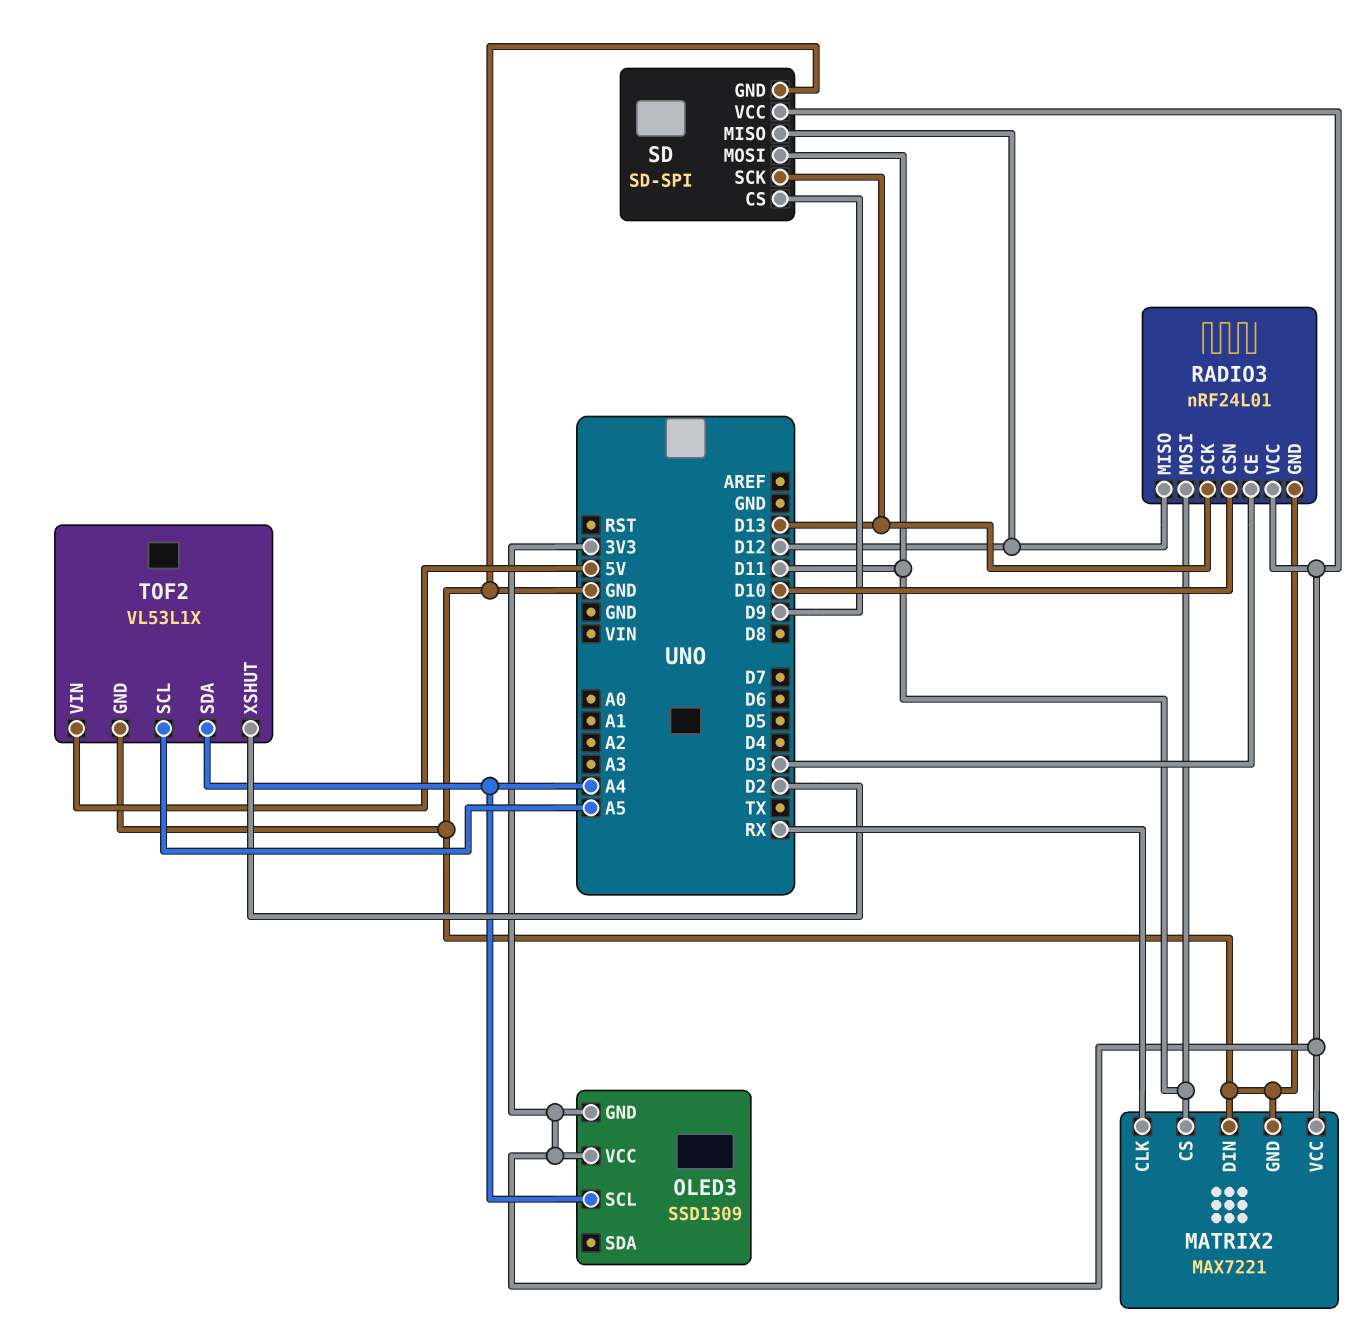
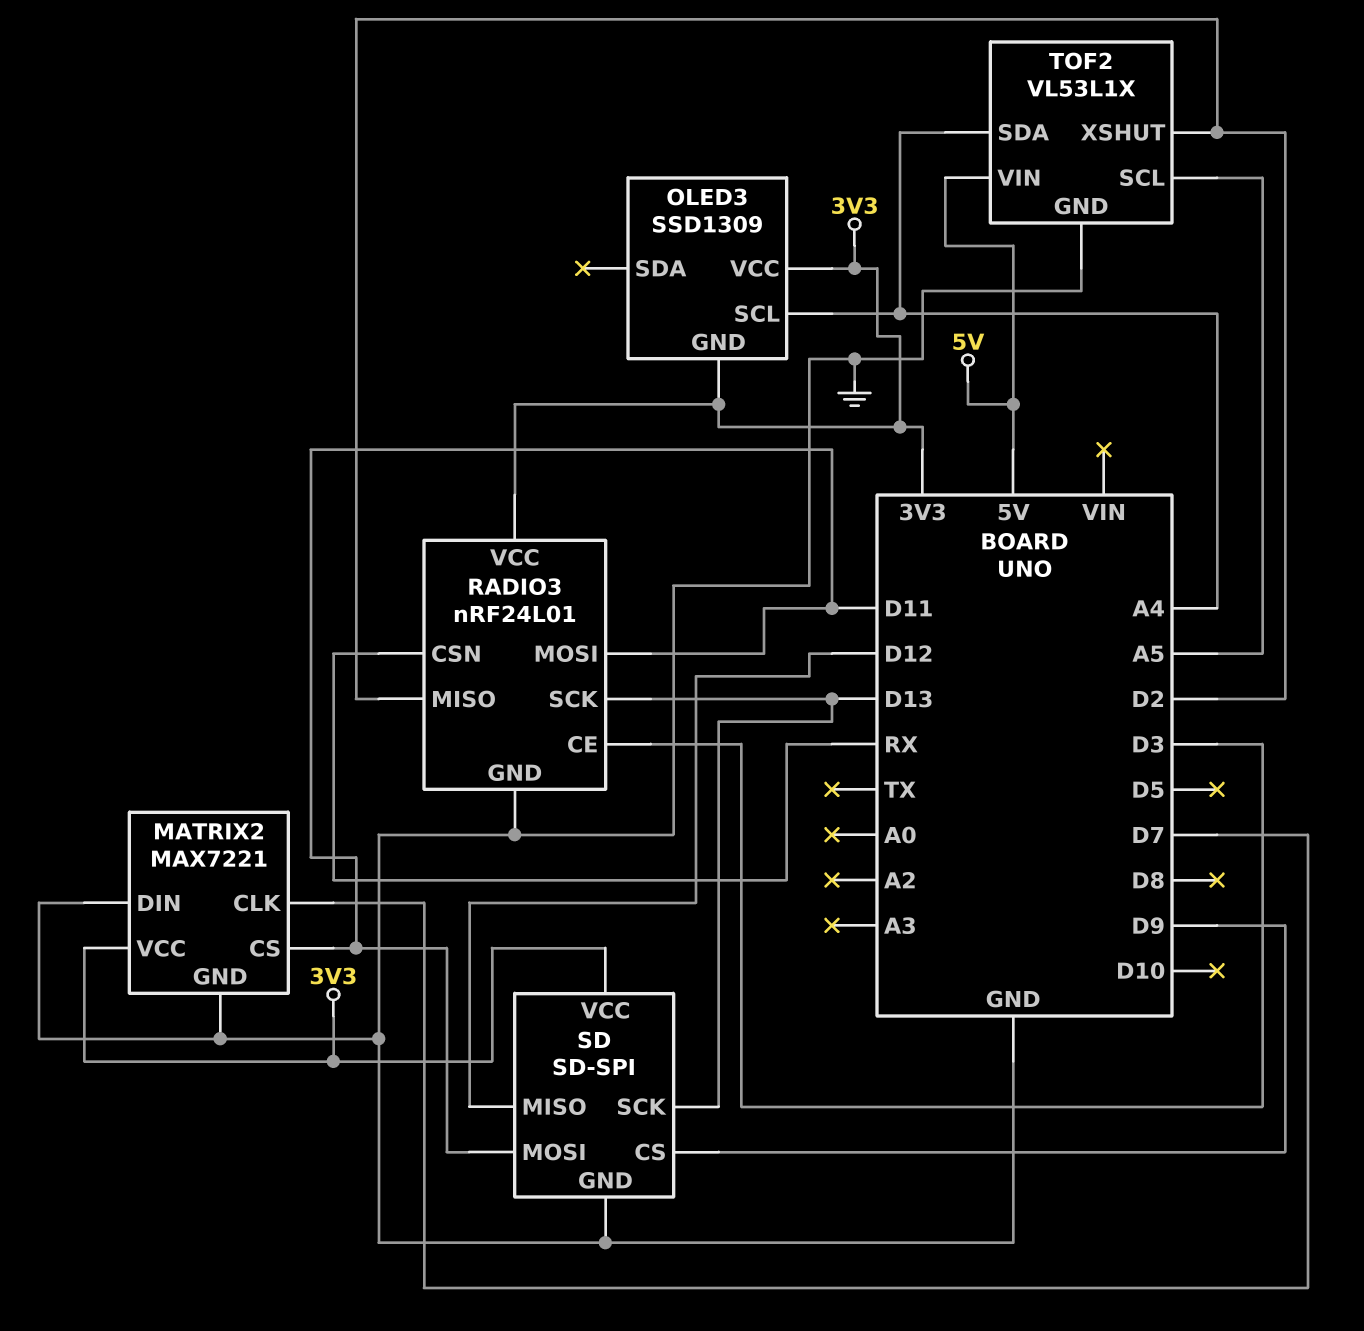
MATRIX2 pin CLK: RX -> D7
RADIO3 pin CSN: D10 -> RX
RADIO3 pin MISO: D12 -> D2

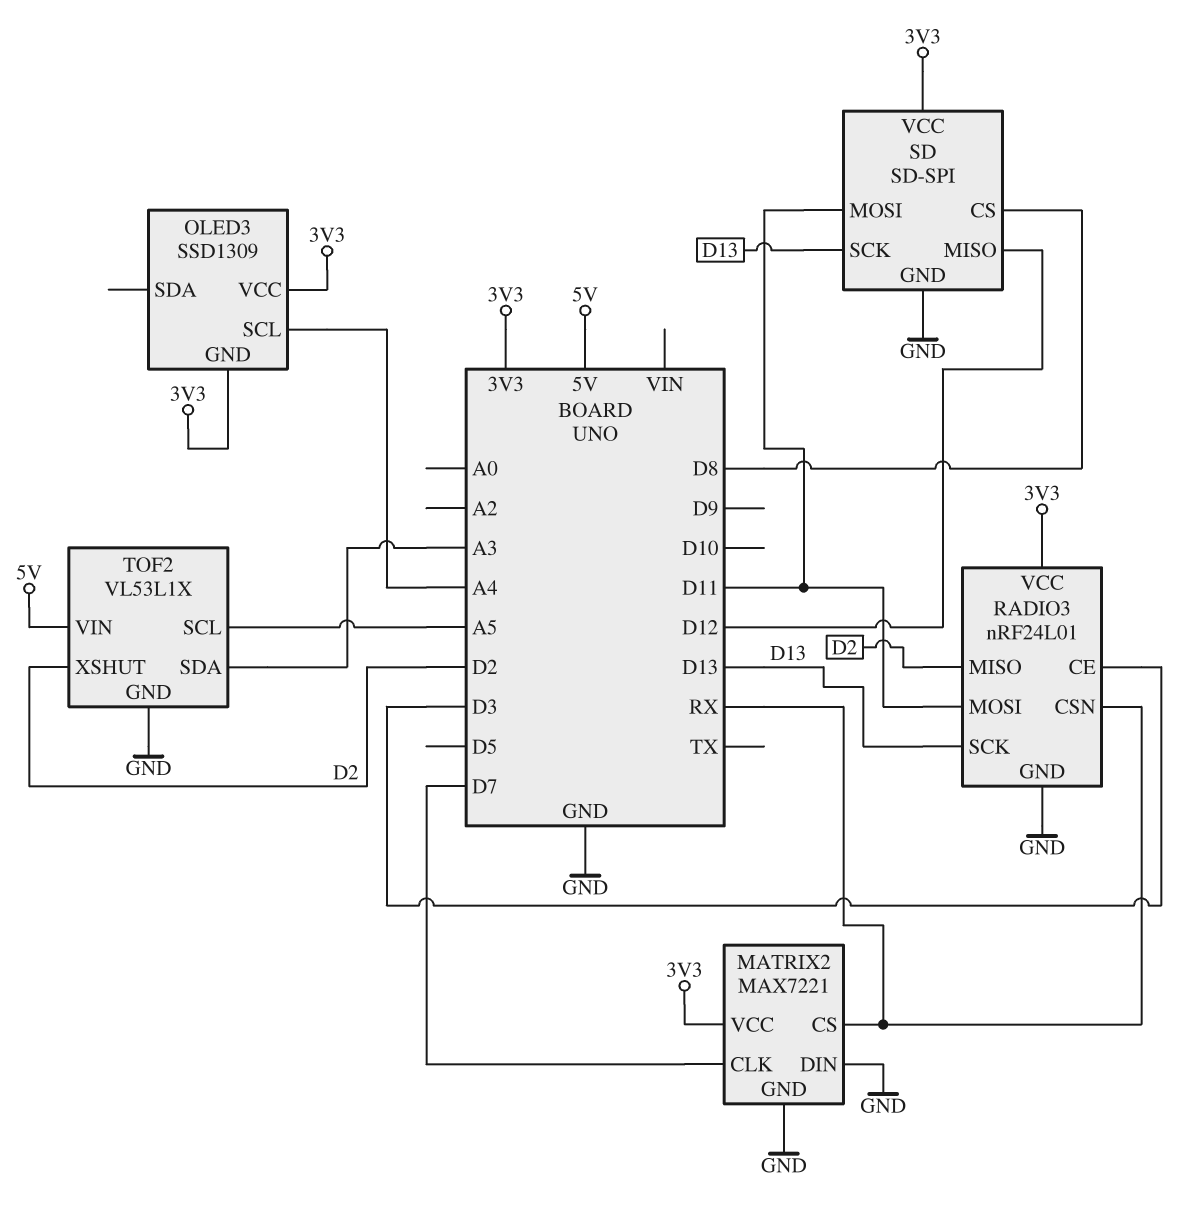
MATRIX2 pin CS: D11 -> RX
SD pin CS: D9 -> D8
TOF2 pin SDA: A4 -> A3

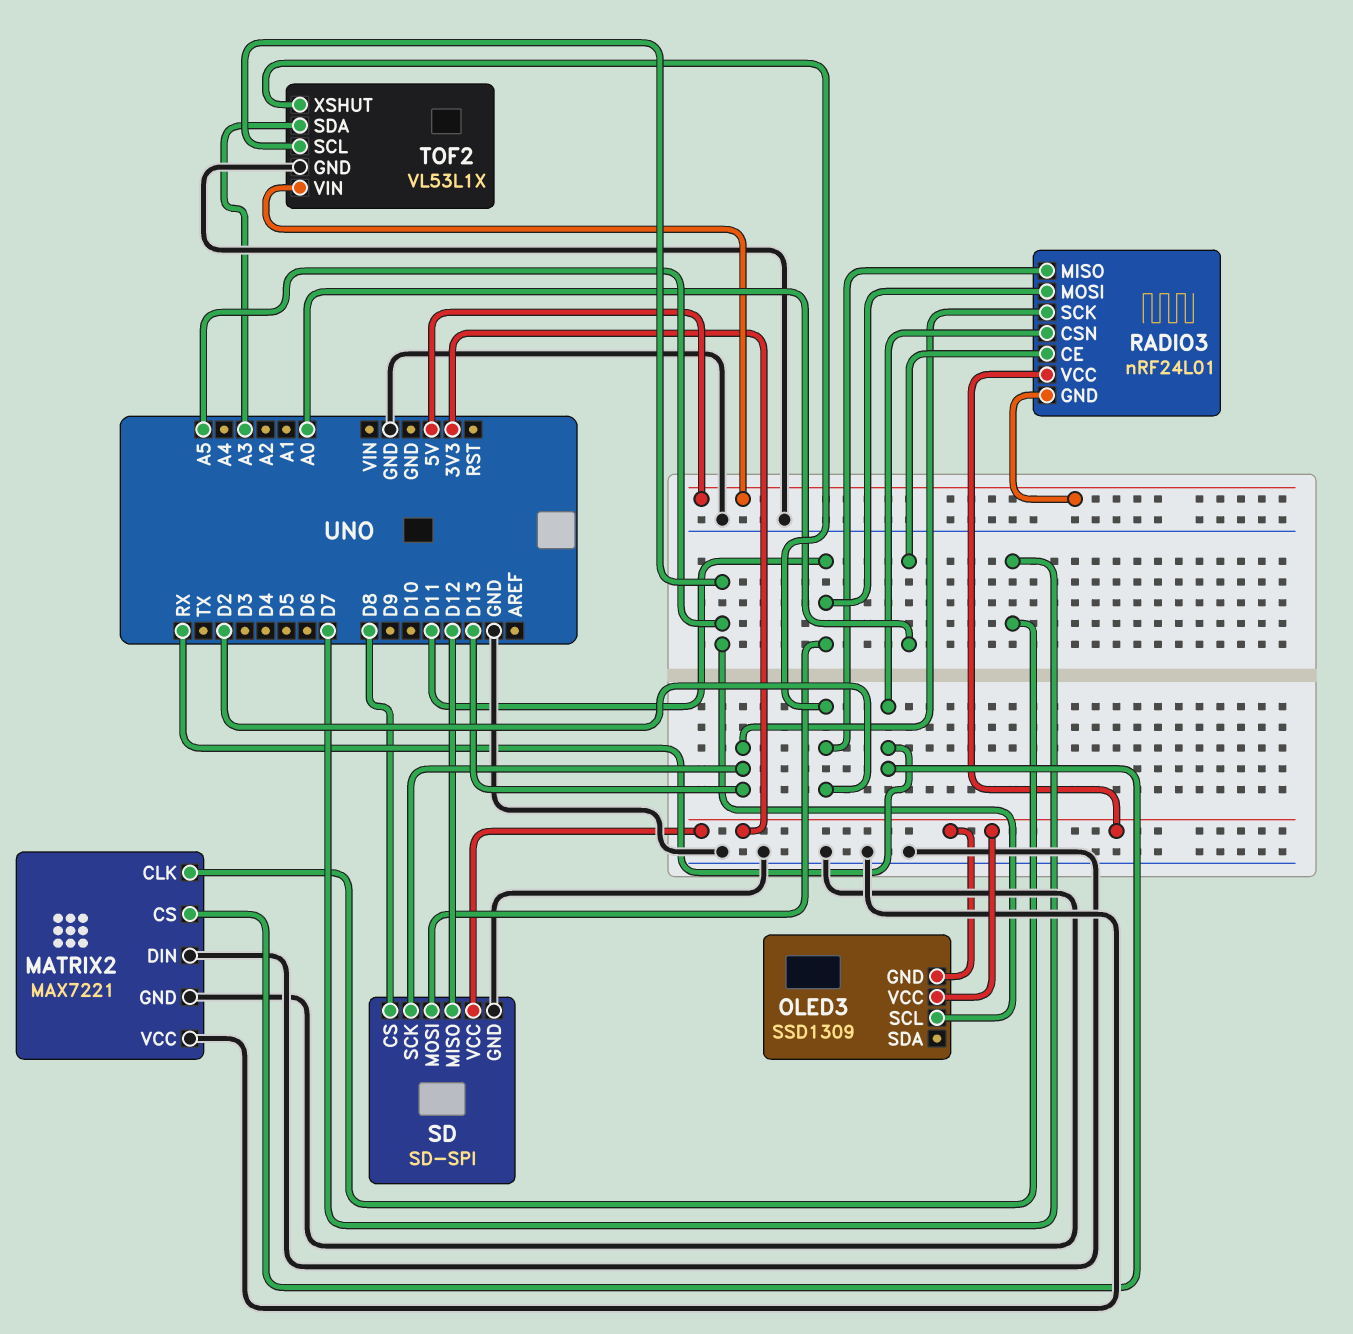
MATRIX2 pin VCC: 3V3 -> GND
OLED3 pin SCL: A4 -> A5
RADIO3 pin CE: D3 -> A0
RADIO3 pin GND: GND -> 5V

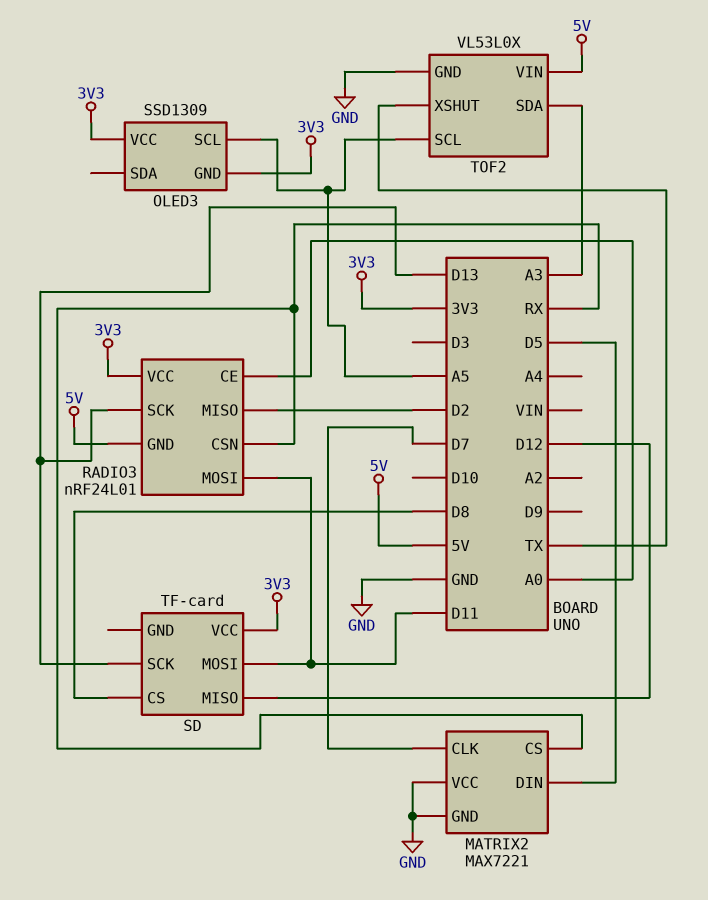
MATRIX2 pin DIN: GND -> D5
SD: SD-SPI -> TF-card
SD pin GND: GND -> none
TOF2: VL53L1X -> VL53L0X
TOF2 pin XSHUT: D2 -> TX

